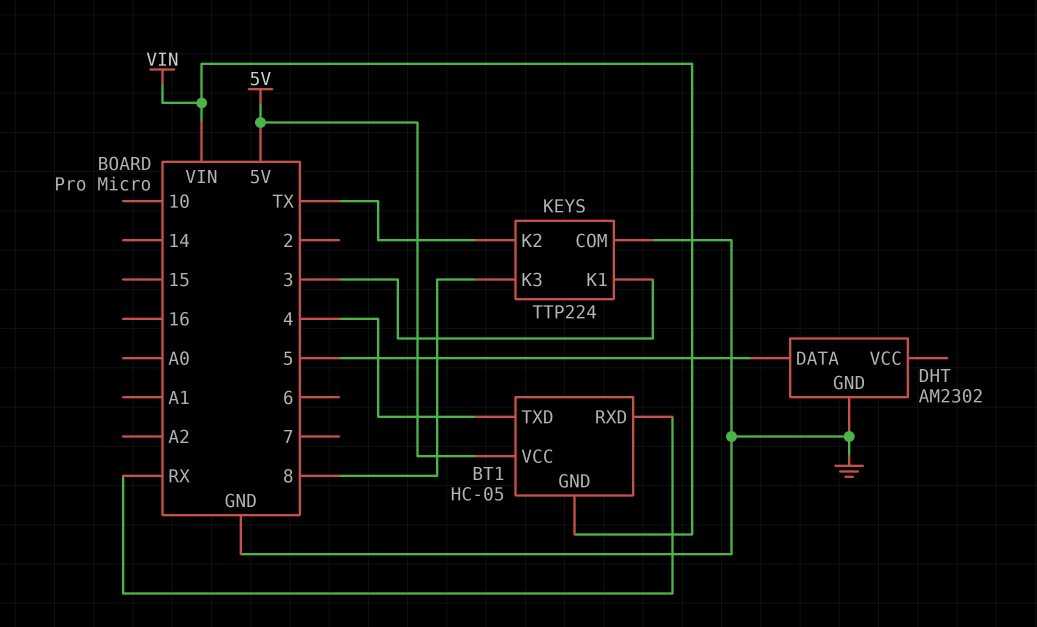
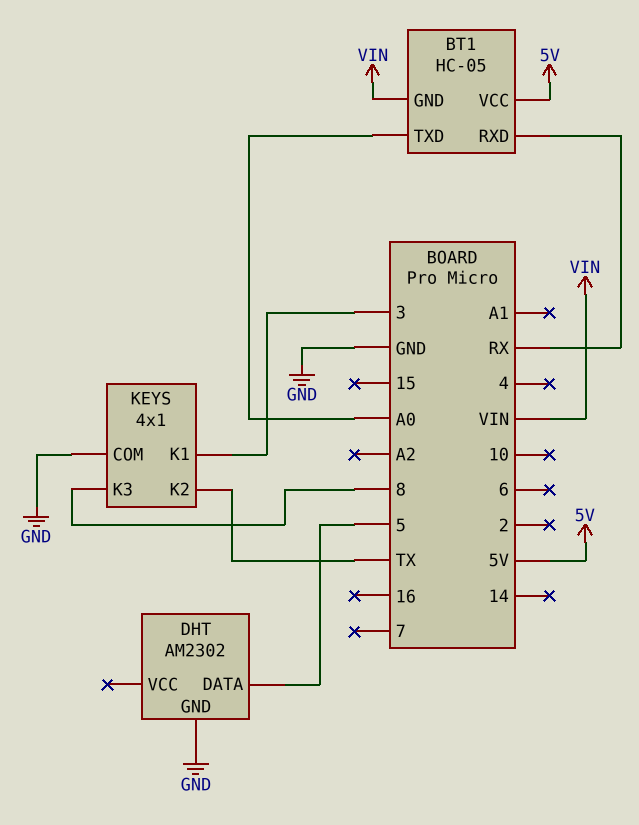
BT1 pin TXD: 4 -> A0
KEYS: TTP224 -> 4x1

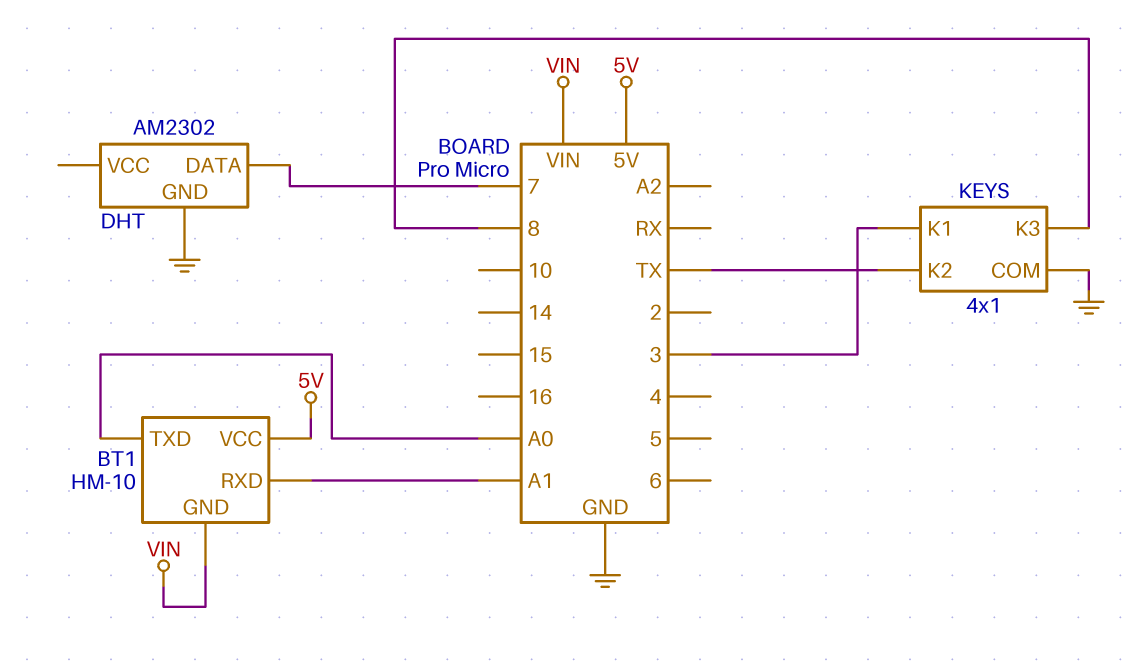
BT1: HC-05 -> HM-10
BT1 pin RXD: RX -> A1
DHT pin DATA: 5 -> 7

